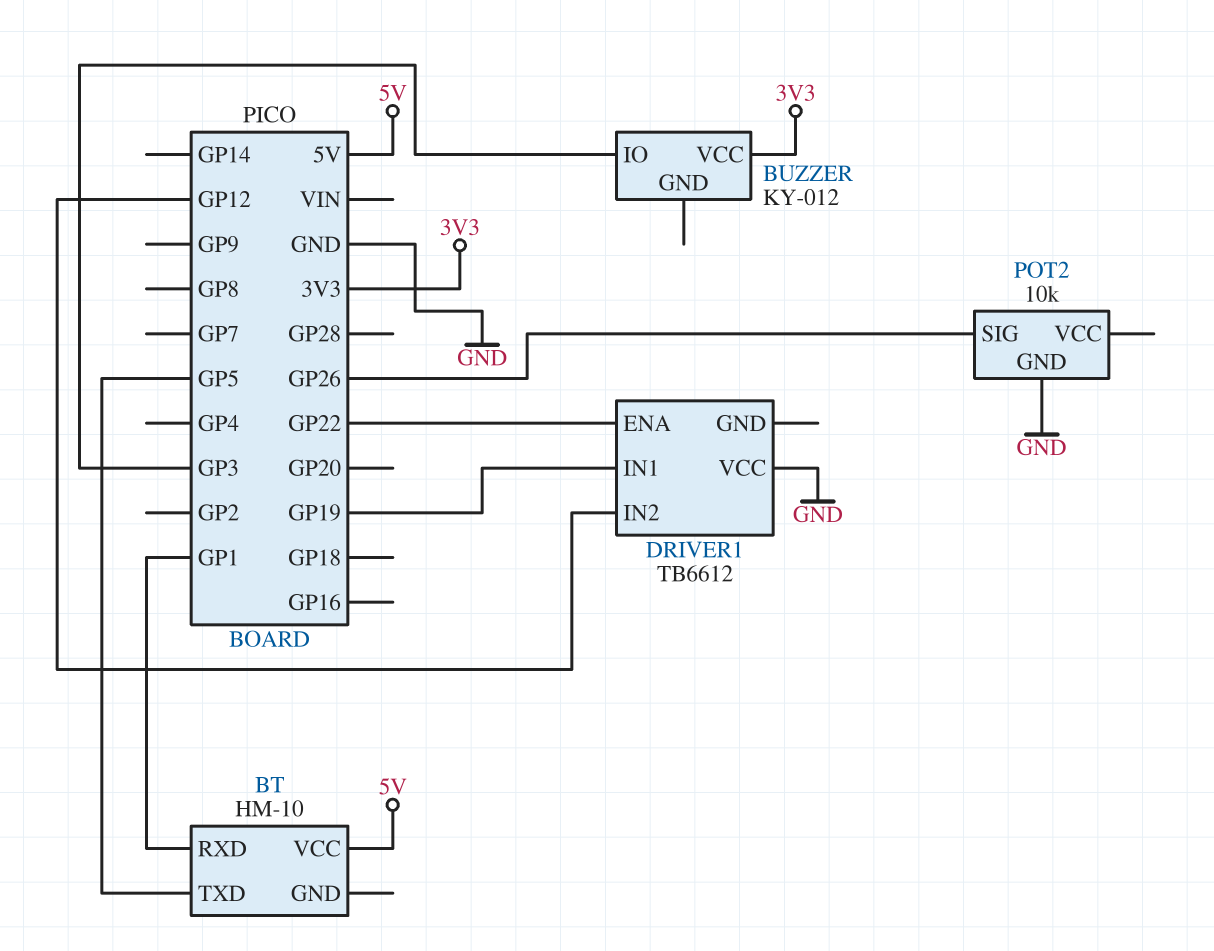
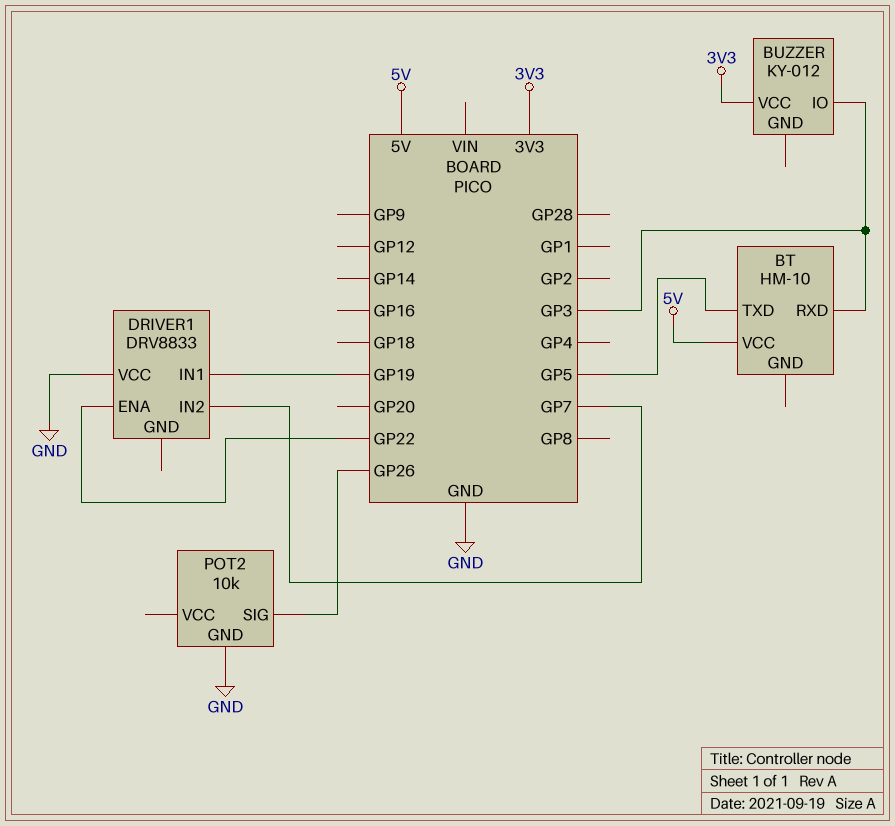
BT pin RXD: GP1 -> GP3
DRIVER1: TB6612 -> DRV8833
DRIVER1 pin IN2: GP12 -> GP7

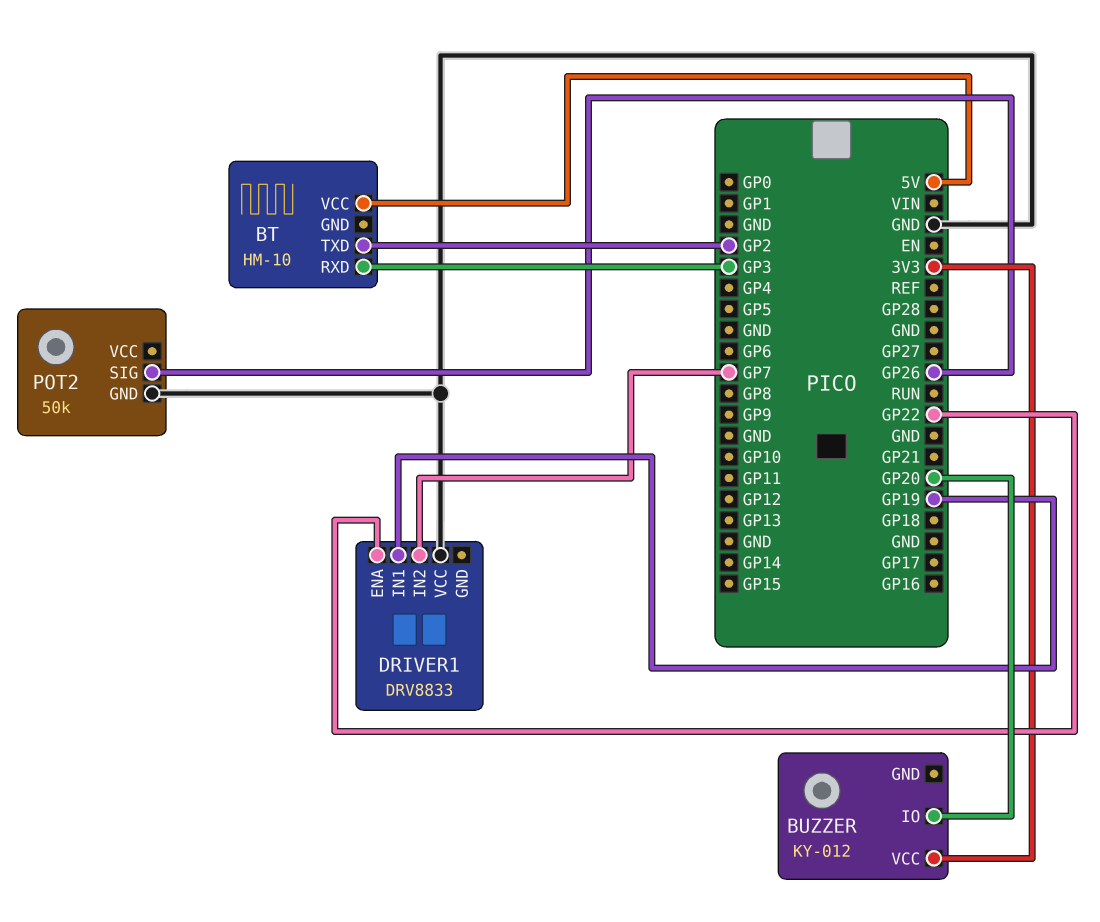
BT pin TXD: GP5 -> GP2
BUZZER pin IO: GP3 -> GP20
POT2: 10k -> 50k

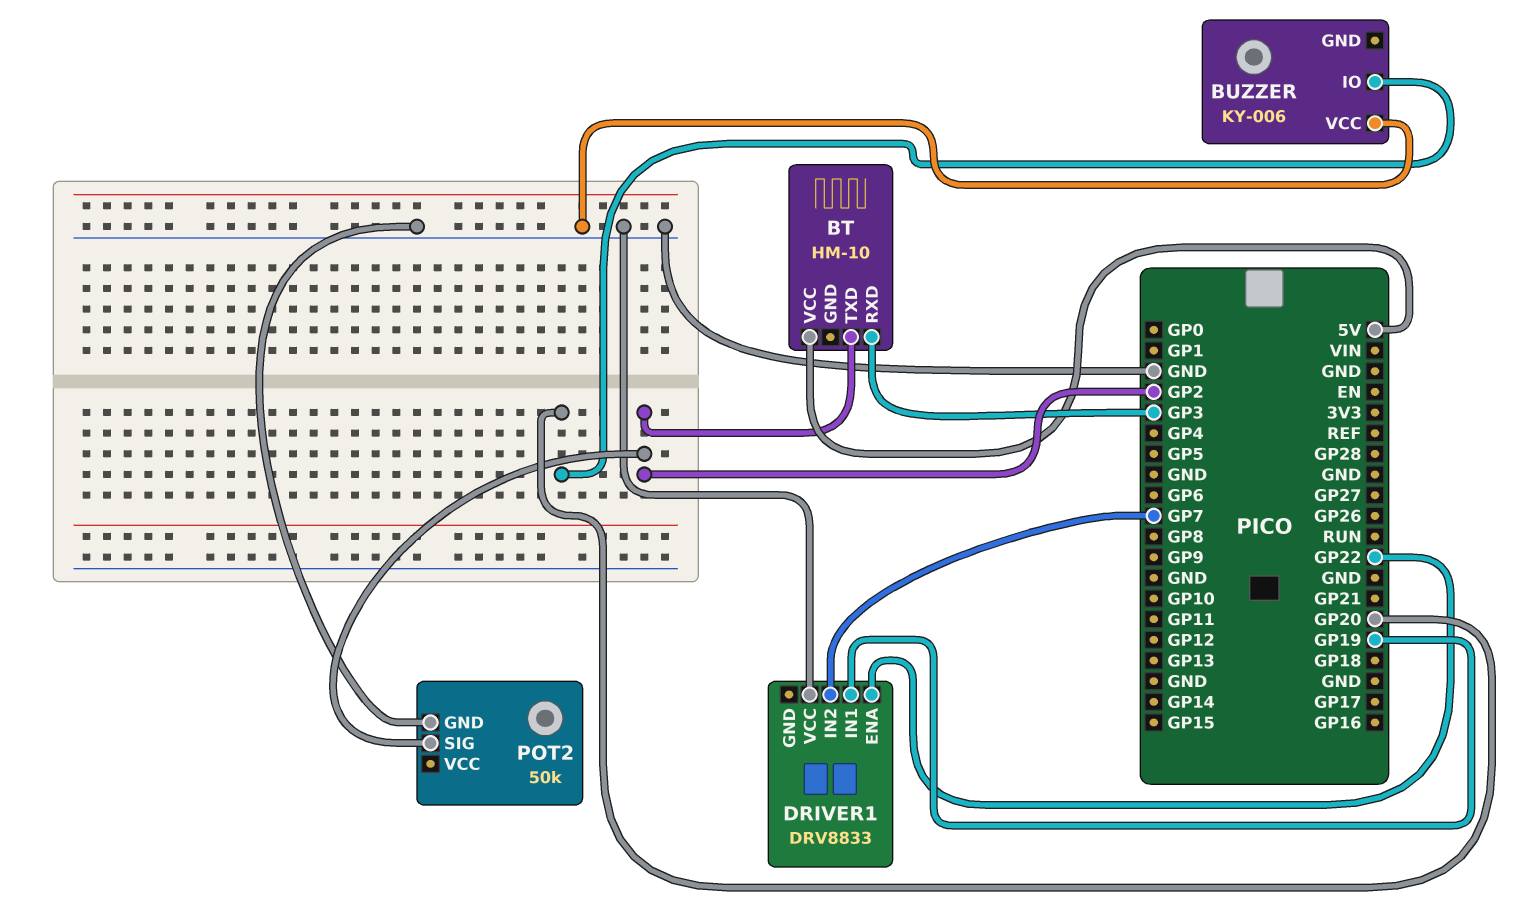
BUZZER: KY-012 -> KY-006
BUZZER pin VCC: 3V3 -> GND
POT2 pin SIG: GP26 -> GP2

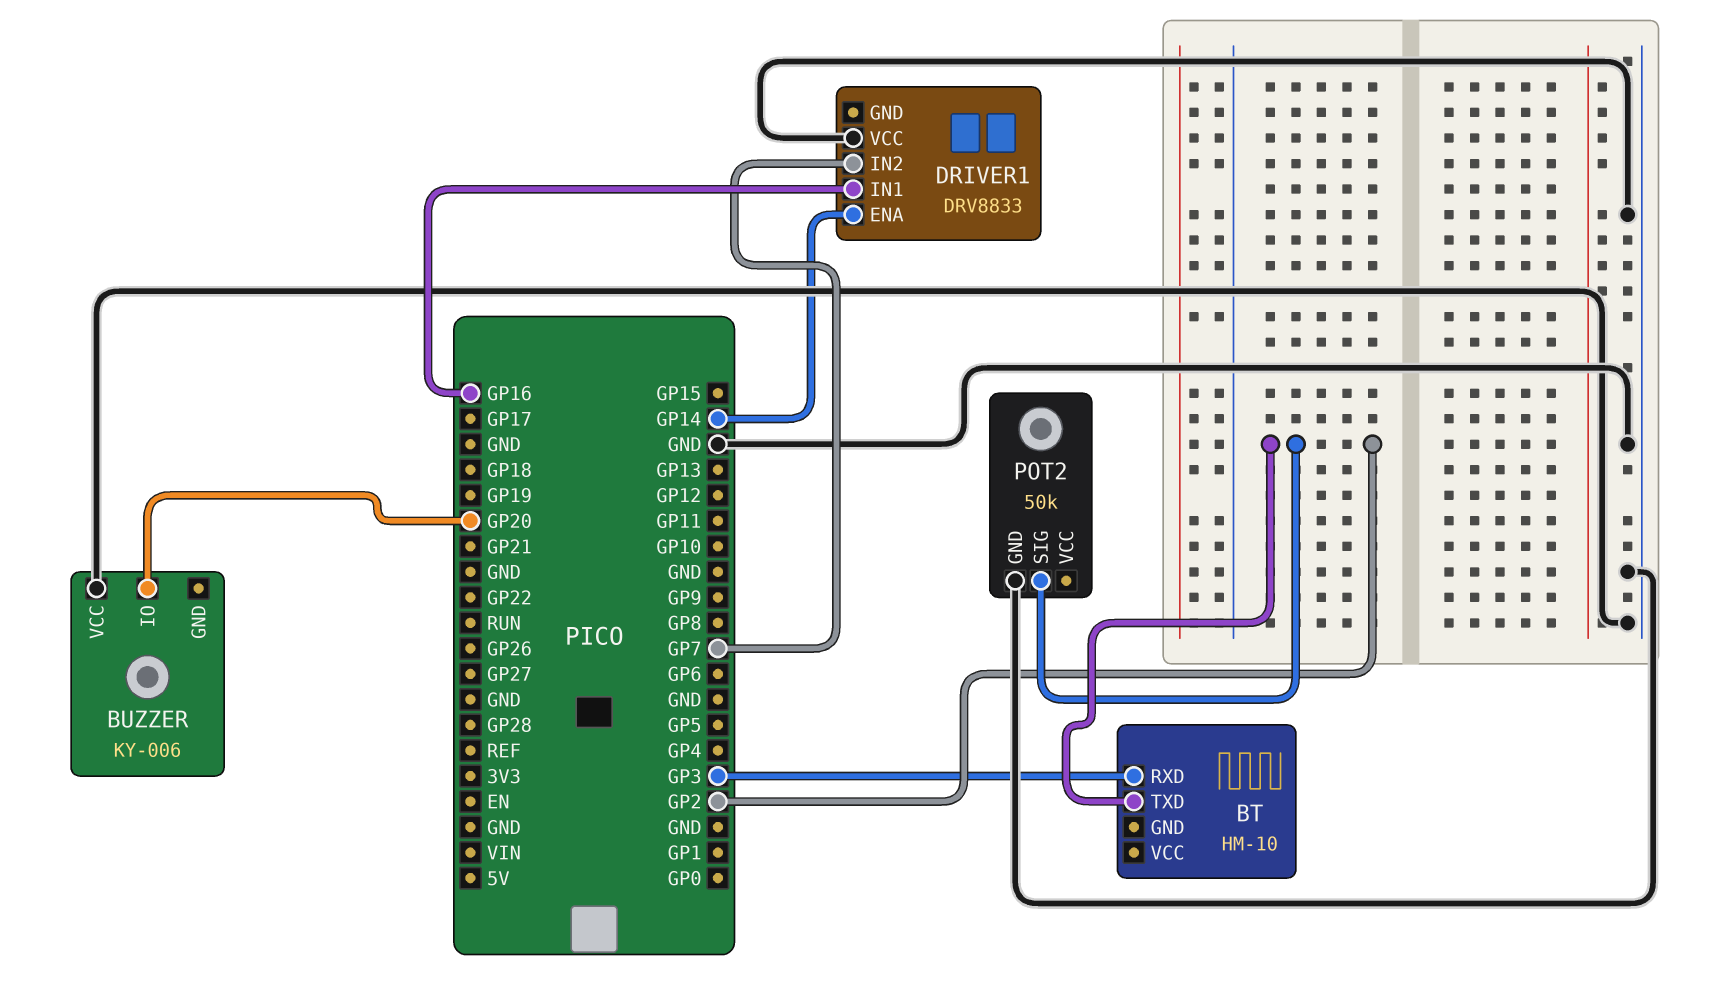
BT pin VCC: 5V -> none
DRIVER1 pin ENA: GP22 -> GP14
DRIVER1 pin IN1: GP19 -> GP16

